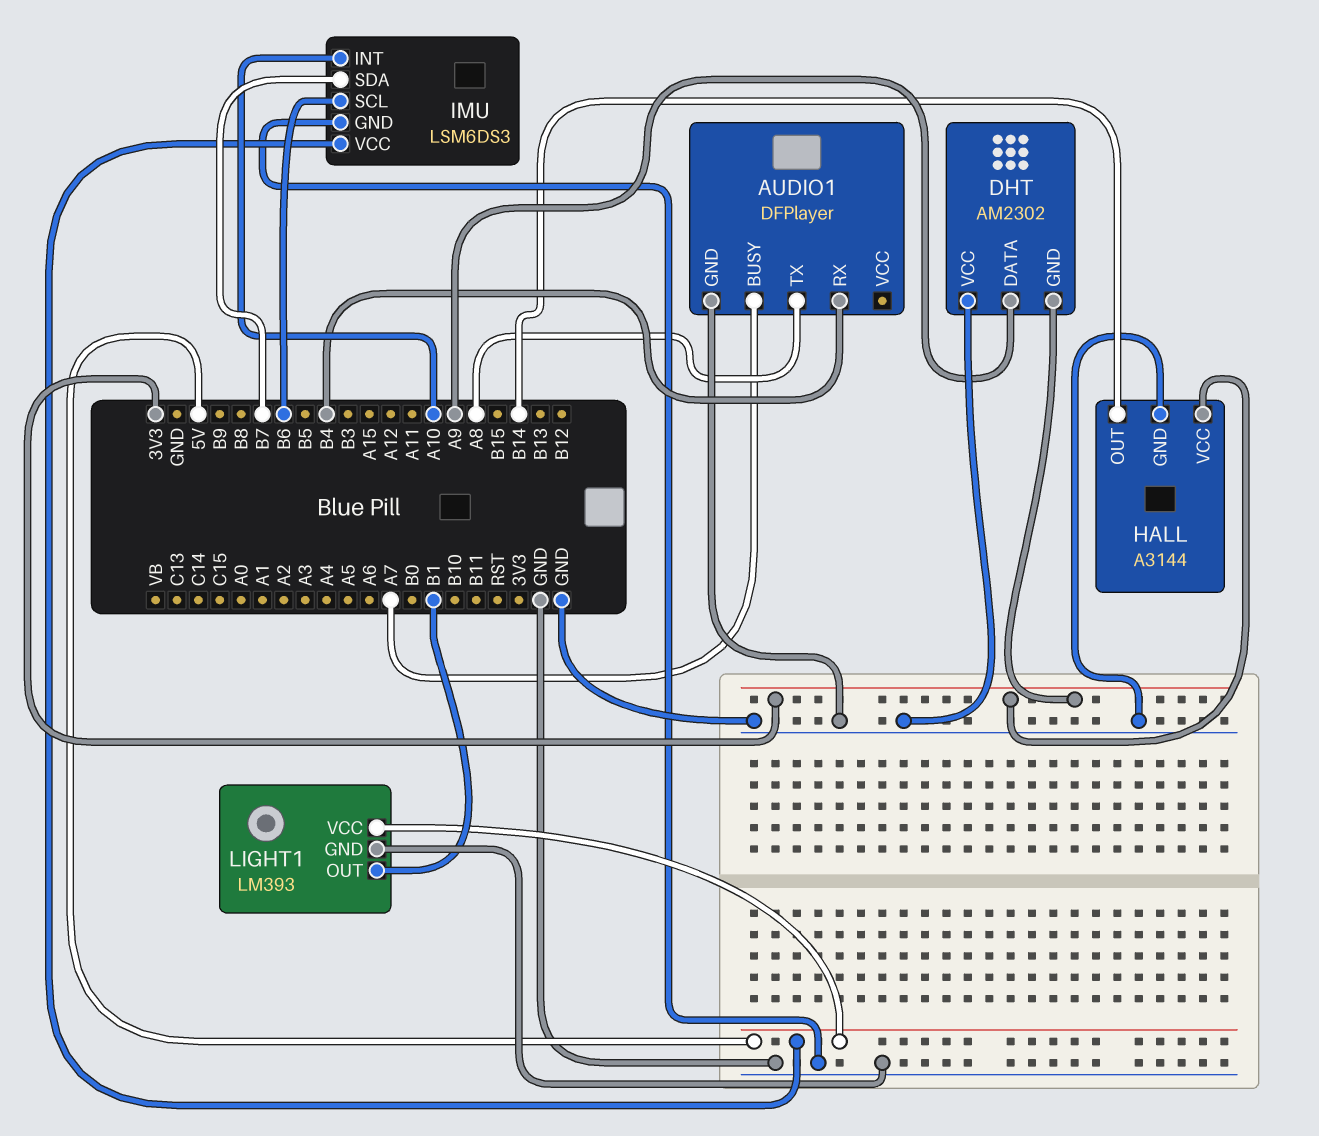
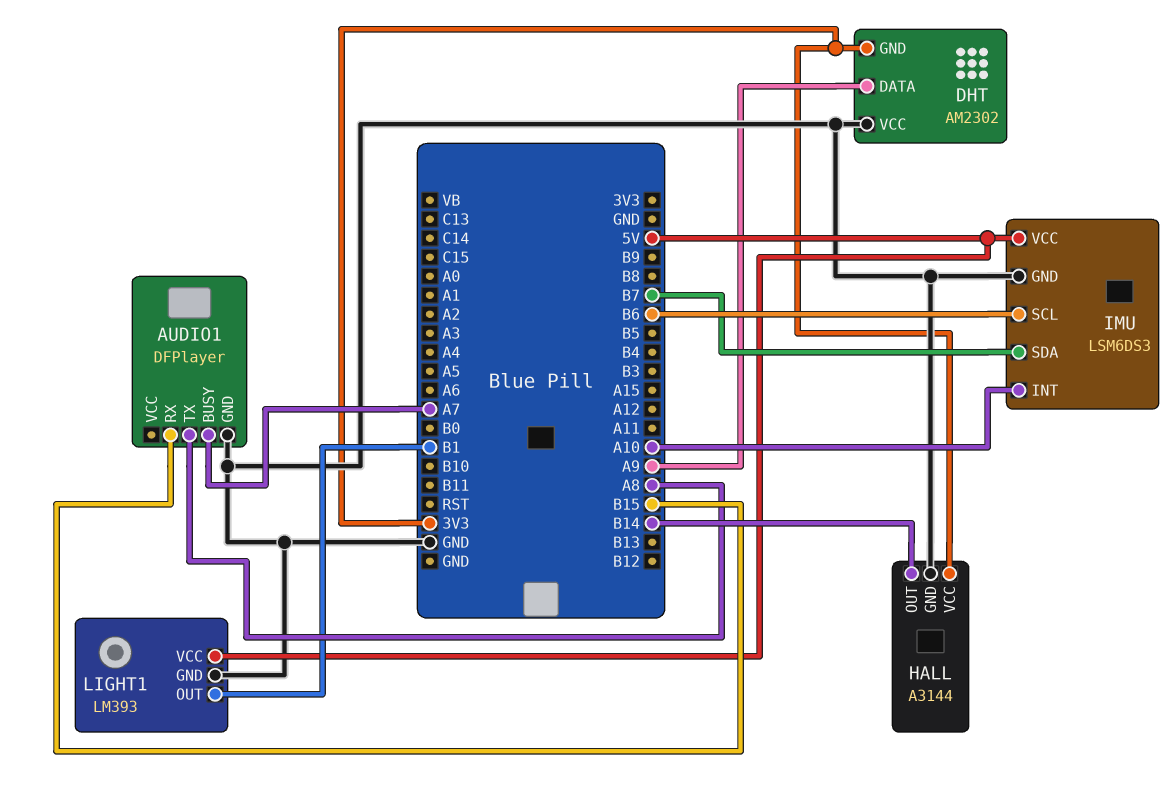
AUDIO1 pin RX: B4 -> B15

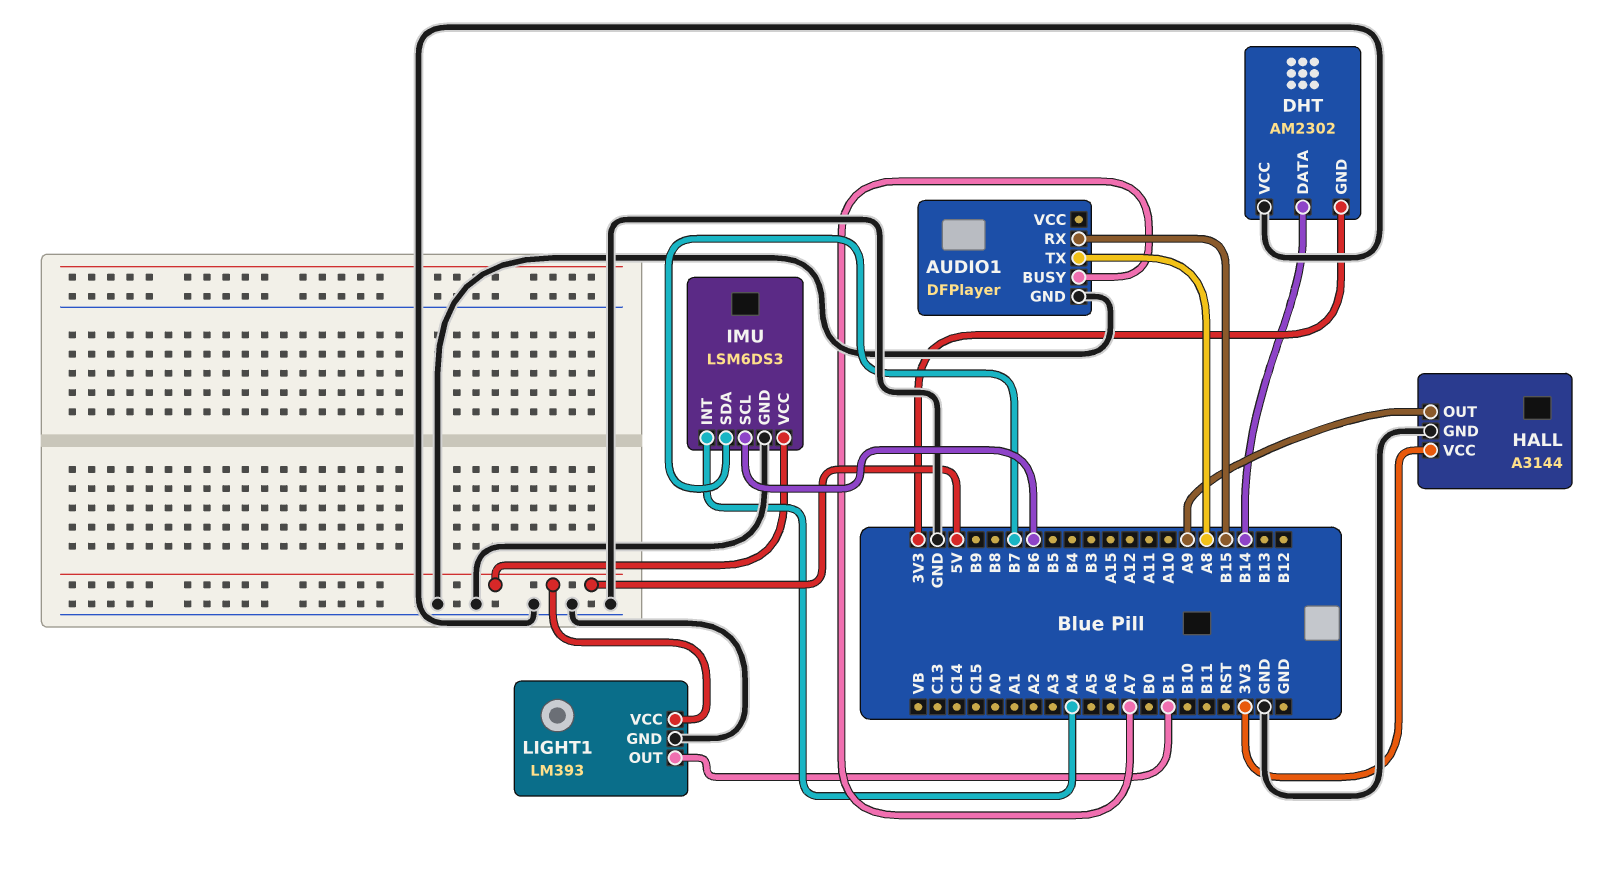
DHT pin DATA: A9 -> B14
HALL pin OUT: B14 -> A9
IMU pin INT: A10 -> A4

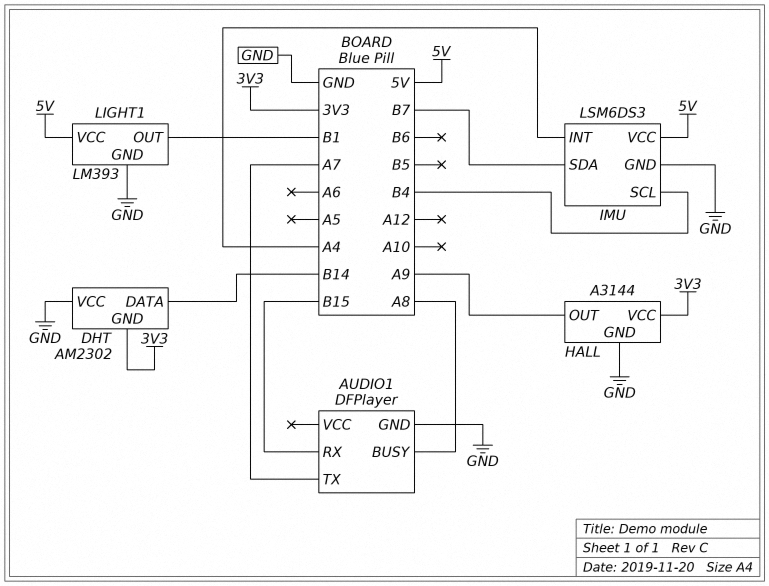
AUDIO1 pin BUSY: A7 -> A8
AUDIO1 pin TX: A8 -> A7
IMU pin SCL: B6 -> B4

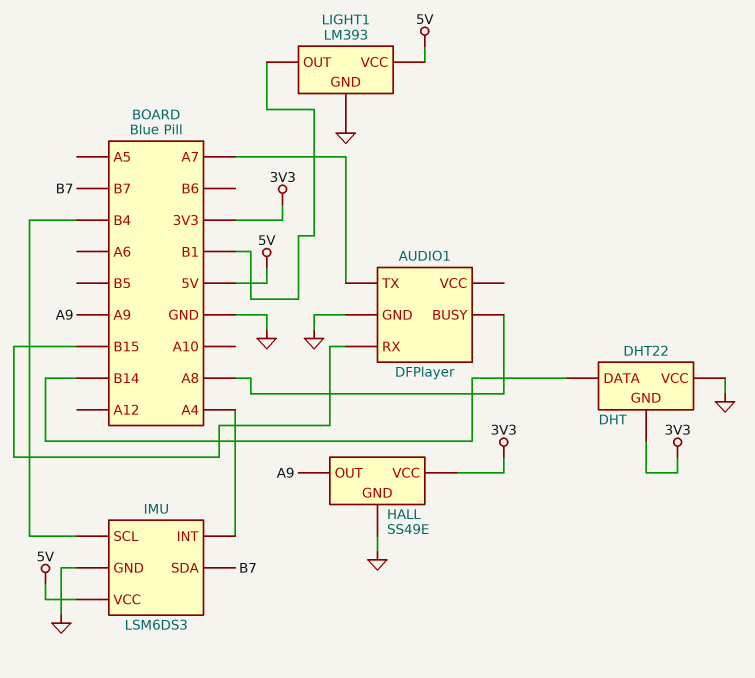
DHT: AM2302 -> DHT22
HALL: A3144 -> SS49E

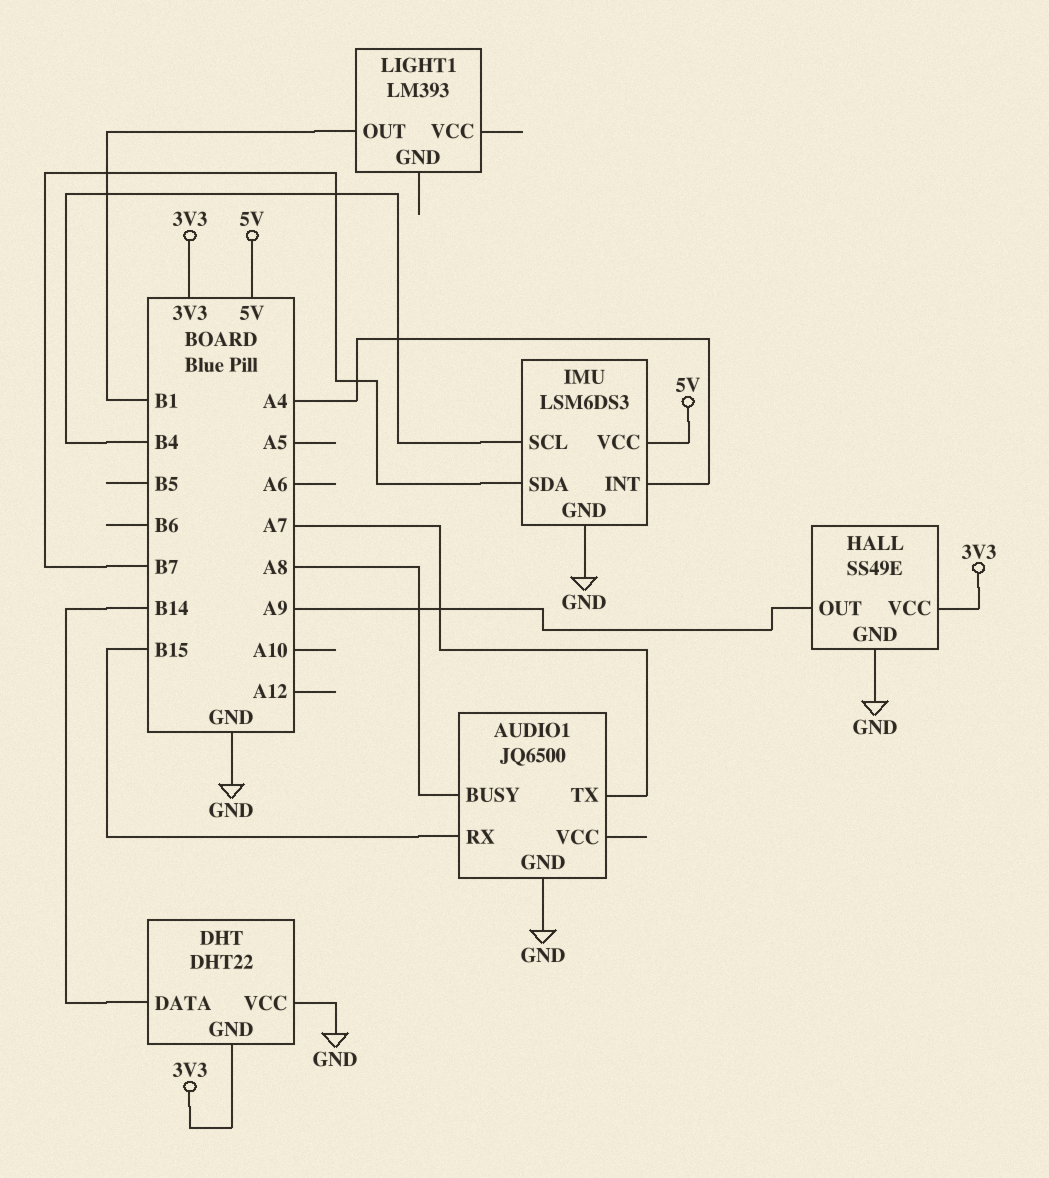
AUDIO1: DFPlayer -> JQ6500
LIGHT1 pin GND: GND -> none
LIGHT1 pin VCC: 5V -> none

